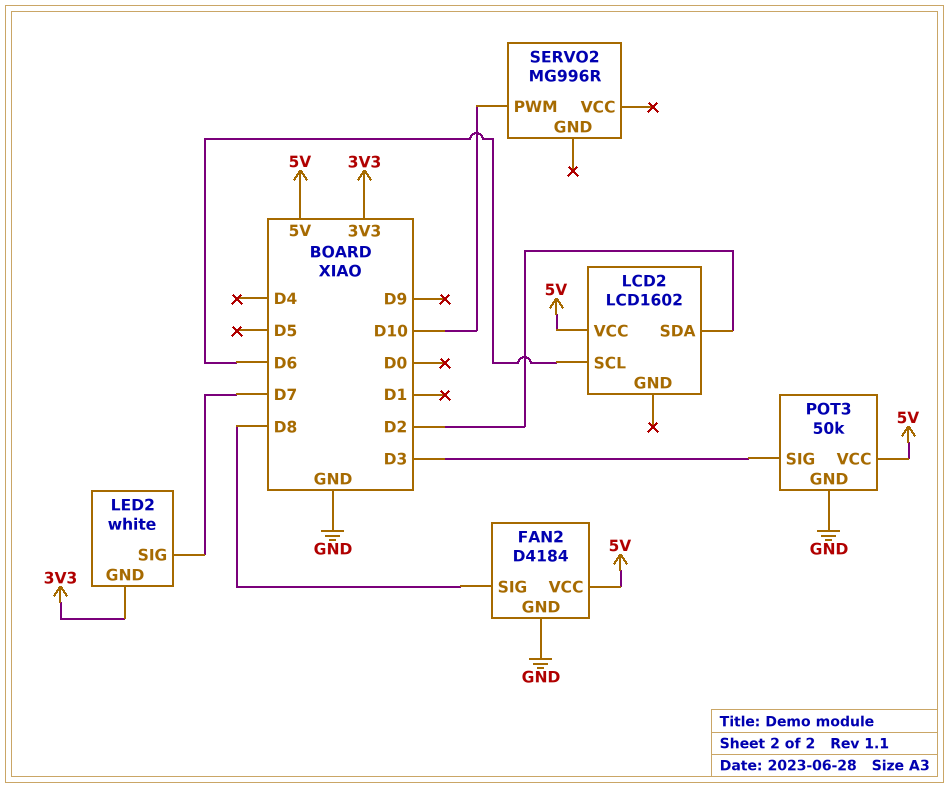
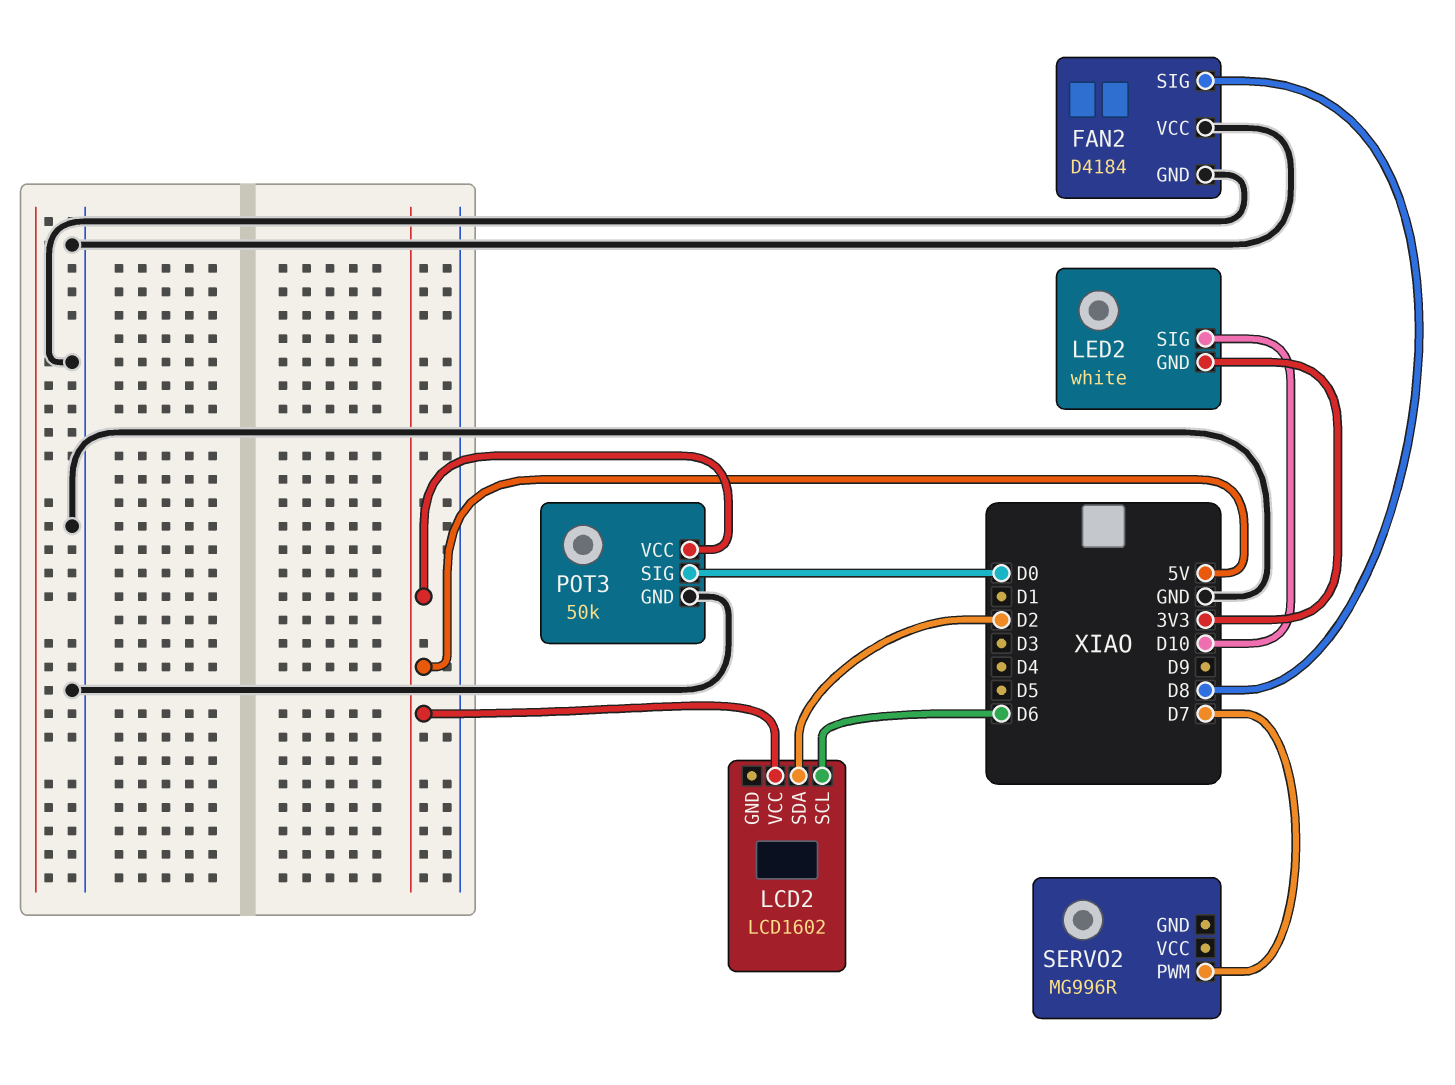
FAN2 pin VCC: 5V -> GND
LED2 pin SIG: D7 -> D10
POT3 pin SIG: D3 -> D0
SERVO2 pin PWM: D10 -> D7

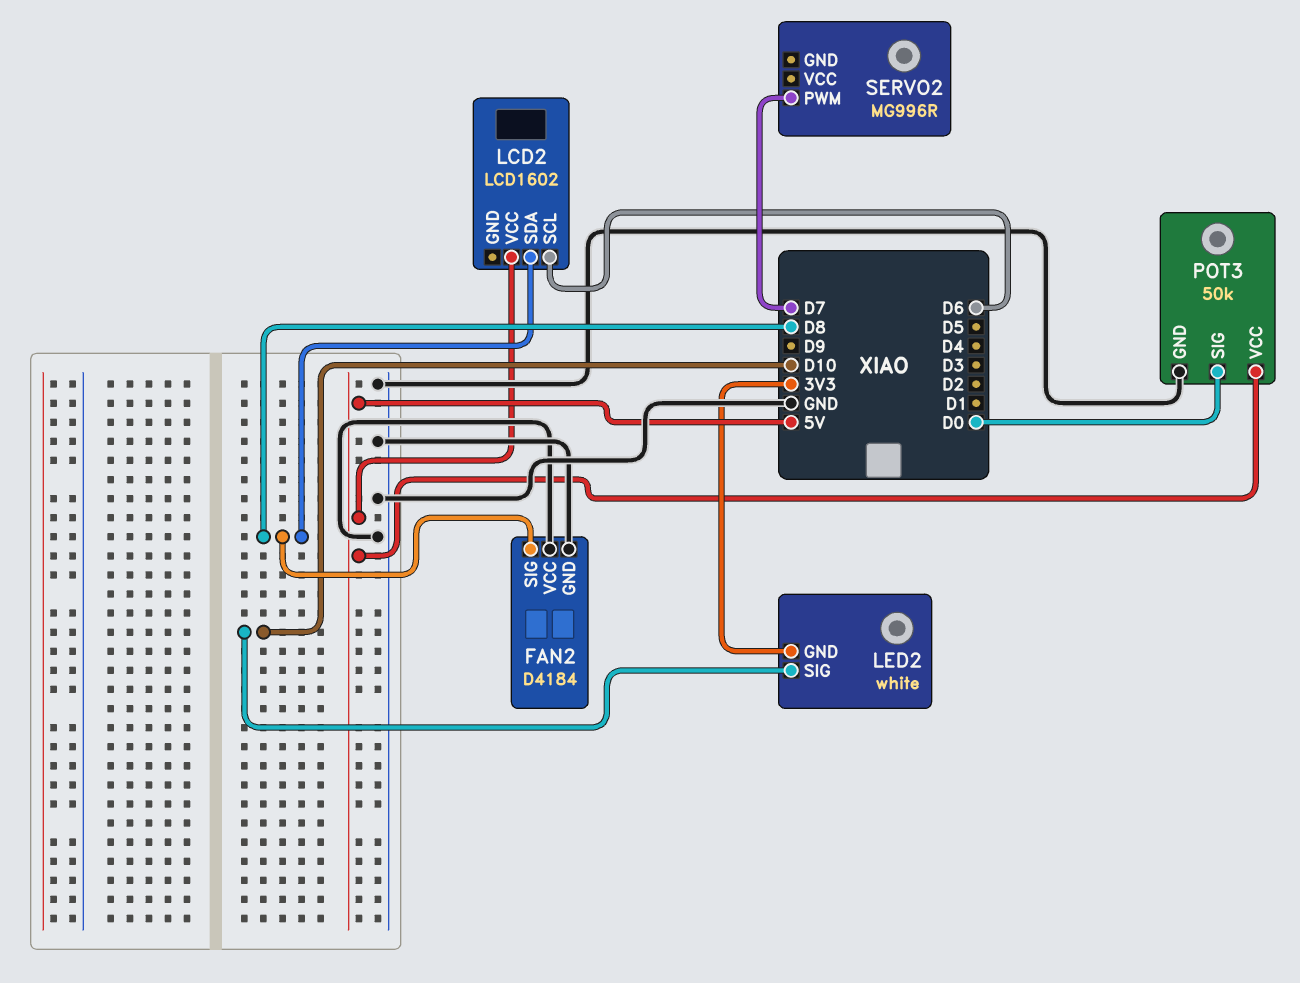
LCD2 pin SDA: D2 -> D8

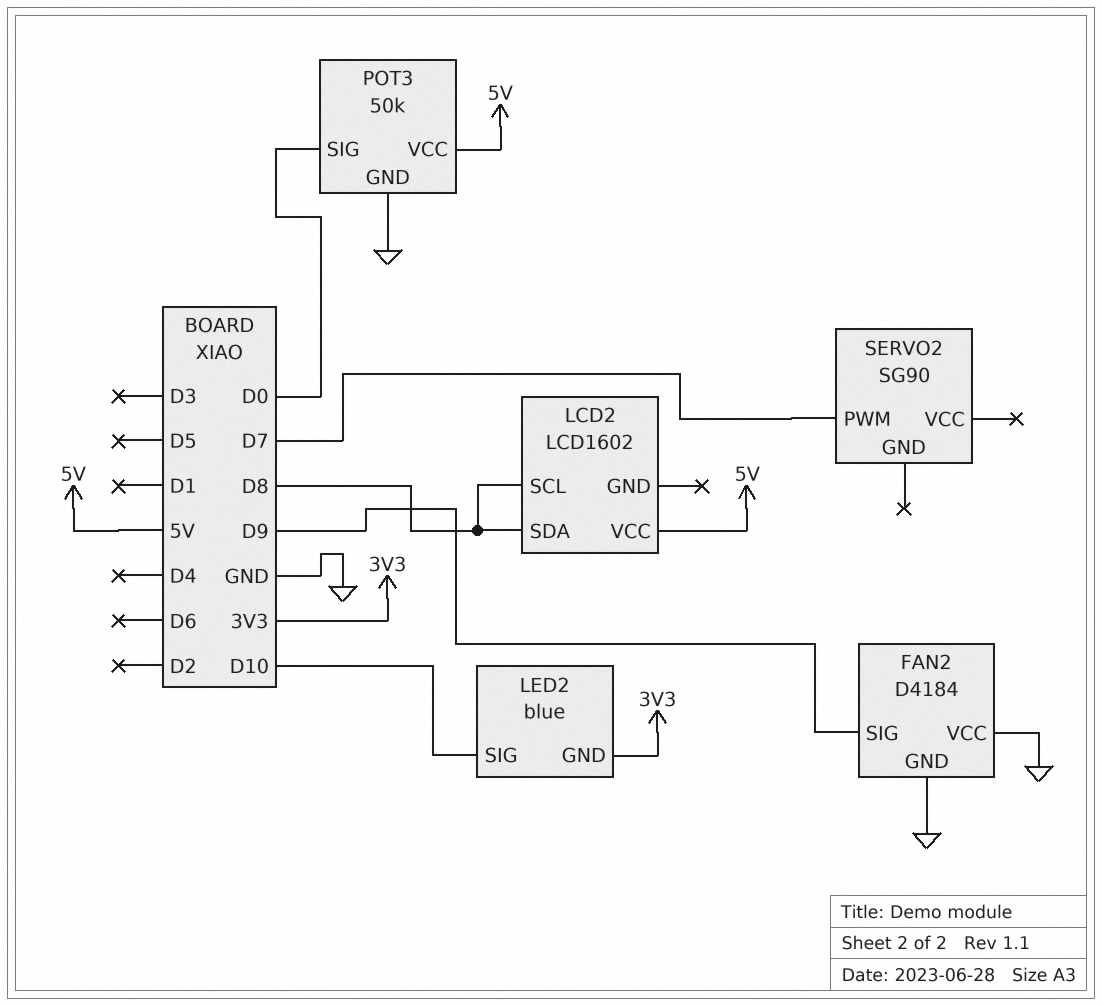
FAN2 pin SIG: D8 -> D9
LCD2 pin SCL: D6 -> D8
LED2: white -> blue
SERVO2: MG996R -> SG90

